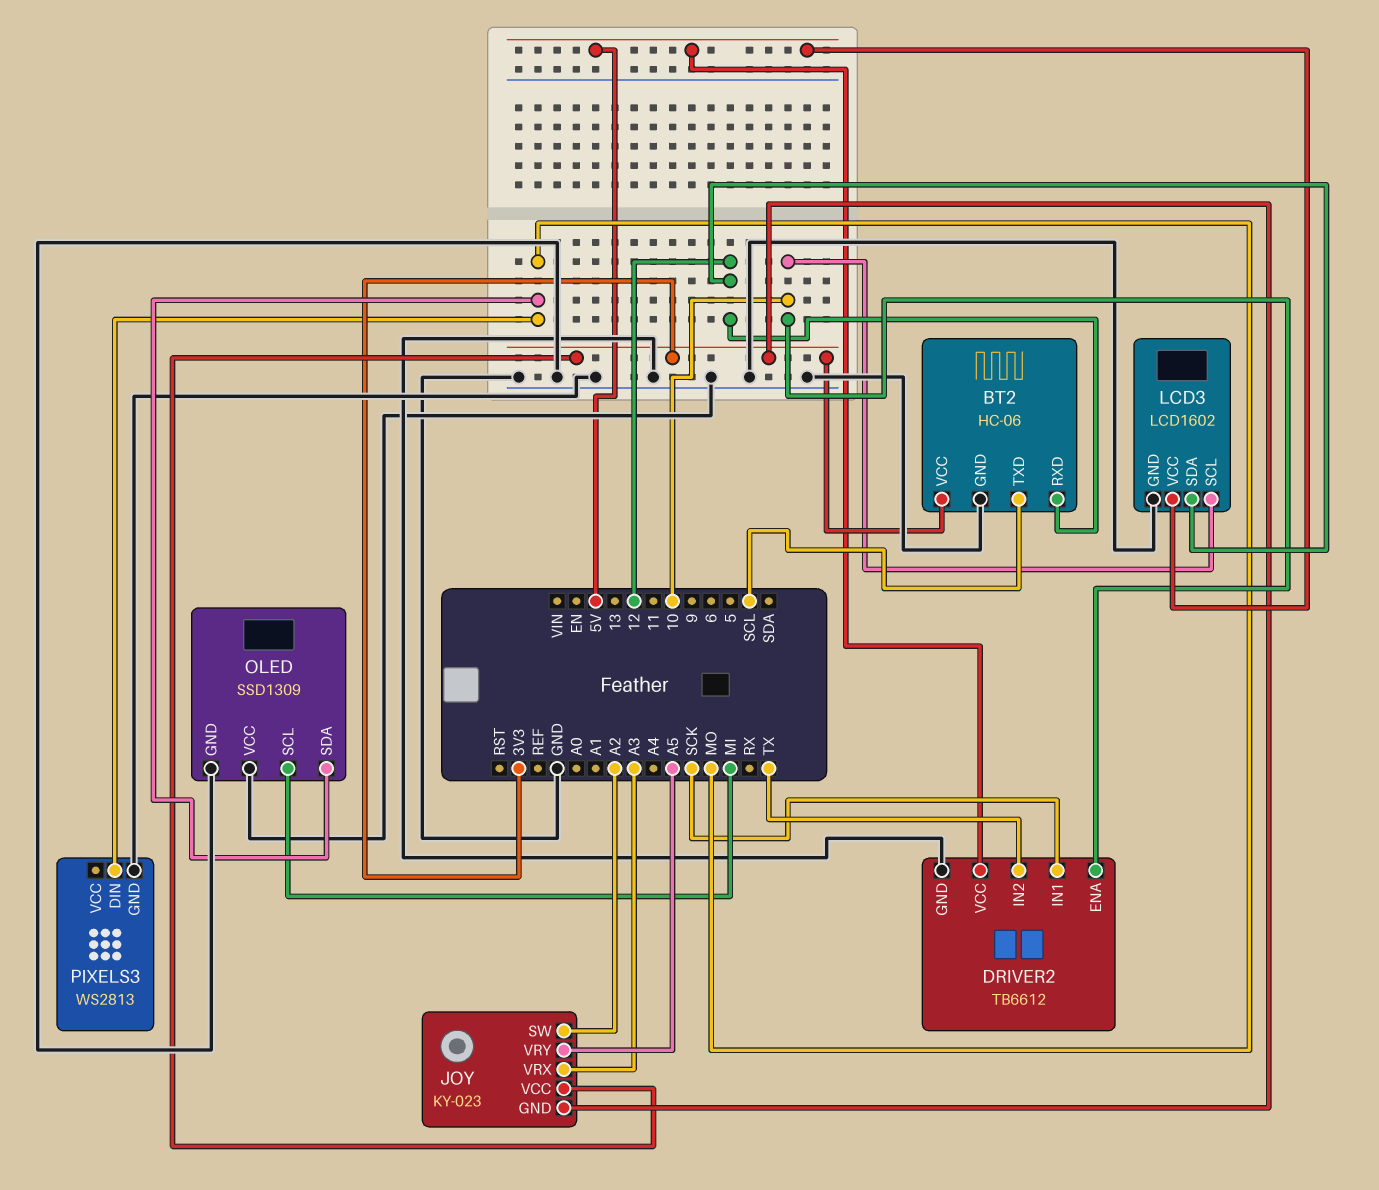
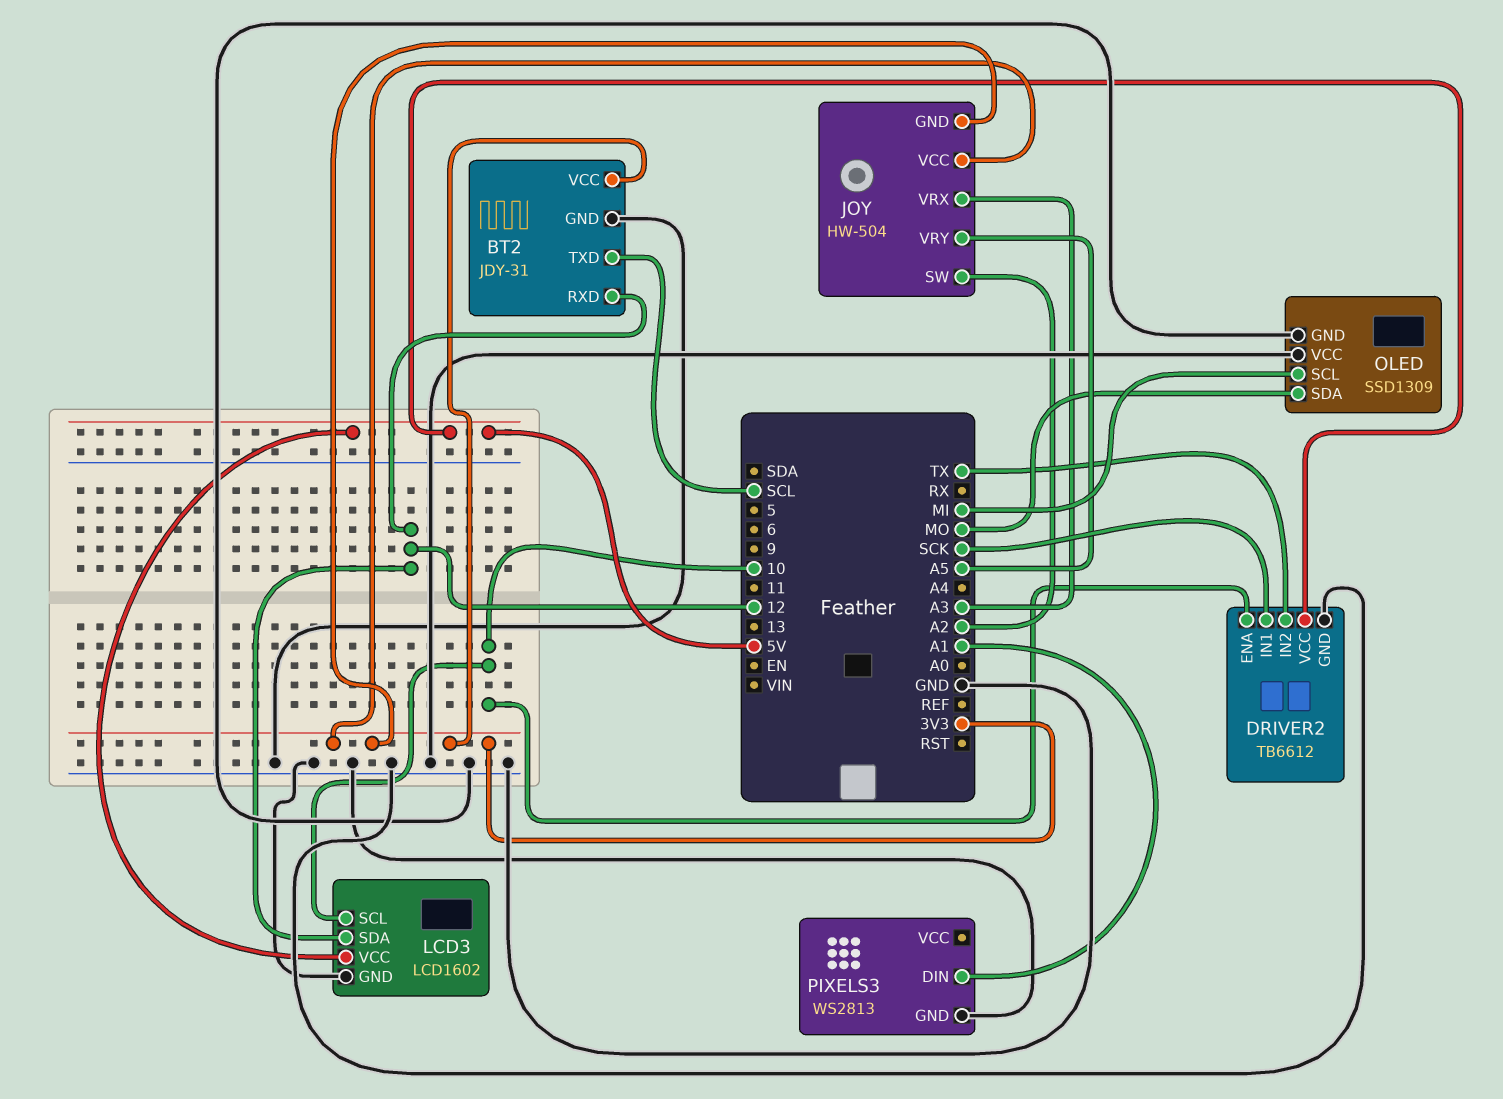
BT2: HC-06 -> JDY-31
JOY: KY-023 -> HW-504
PIXELS3 pin DIN: MO -> A1

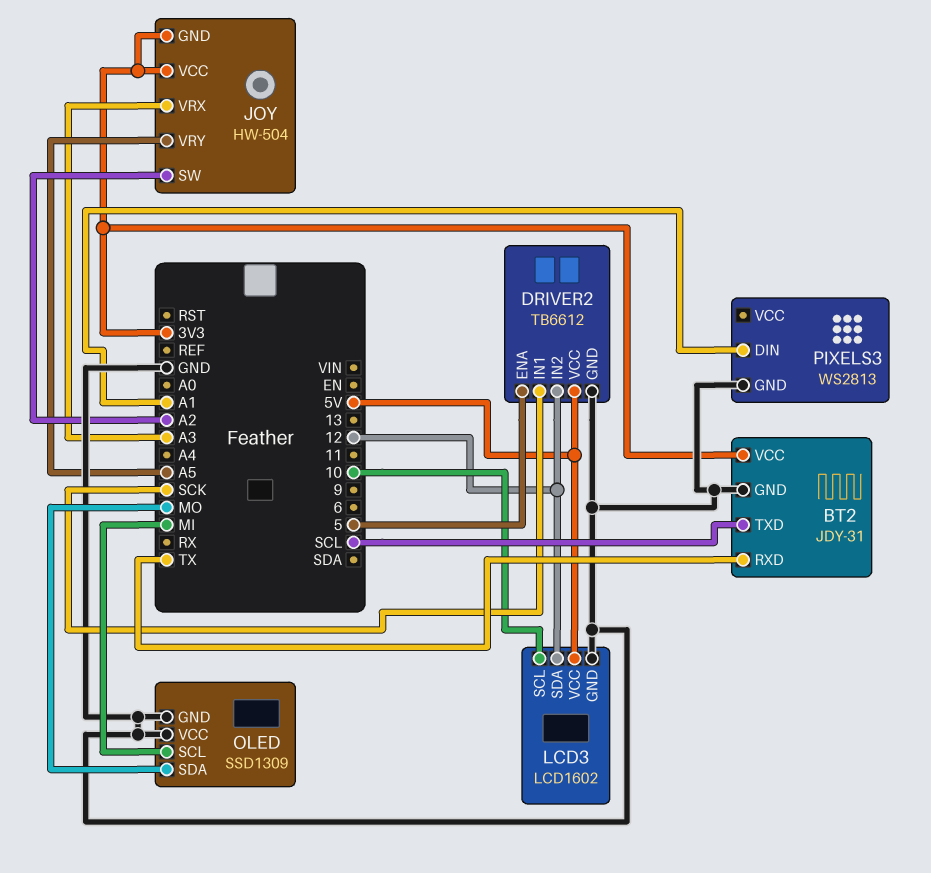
BT2 pin RXD: 12 -> TX
DRIVER2 pin ENA: 10 -> 5
DRIVER2 pin IN2: TX -> 12

